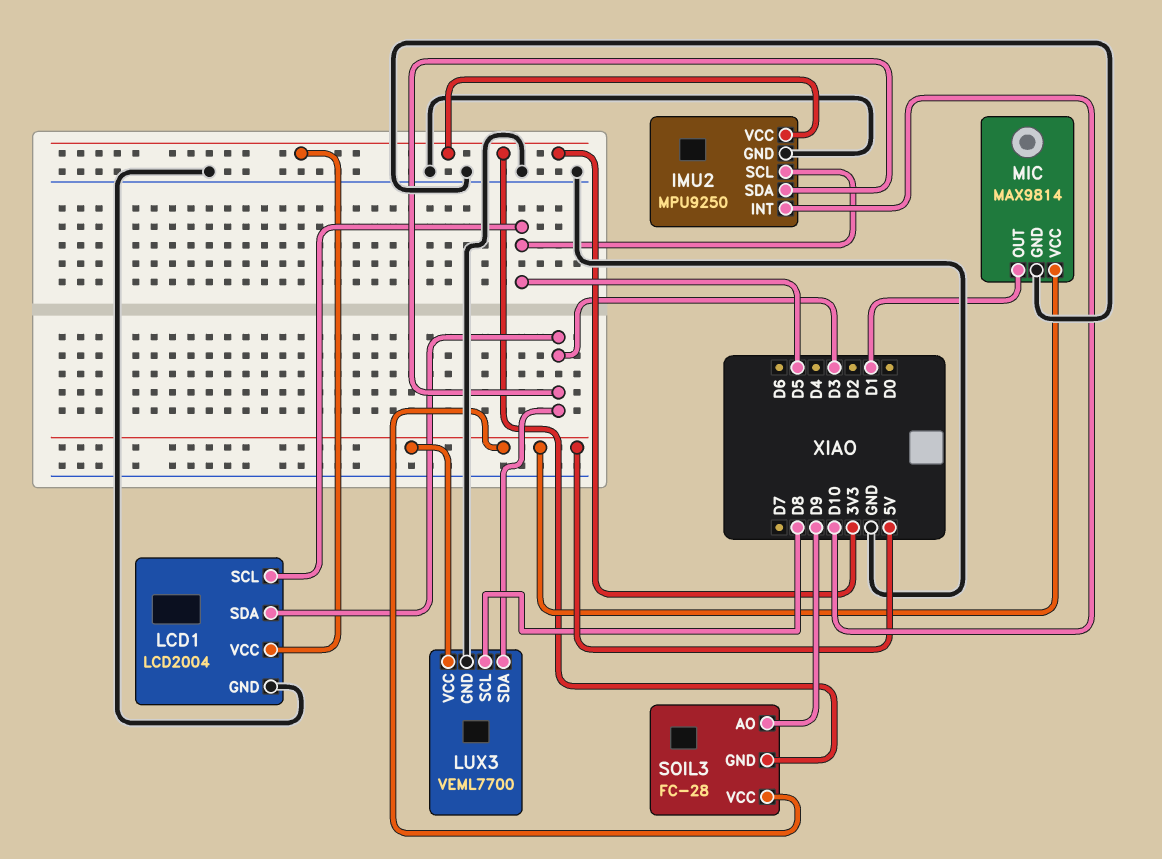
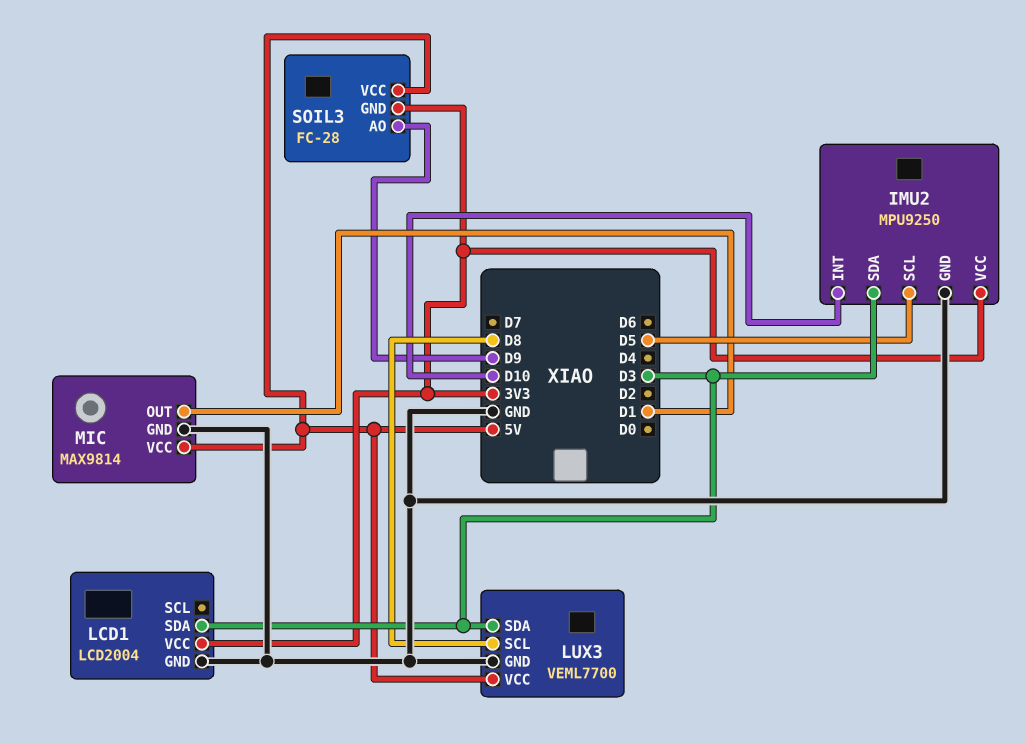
LCD1 pin SCL: D5 -> none

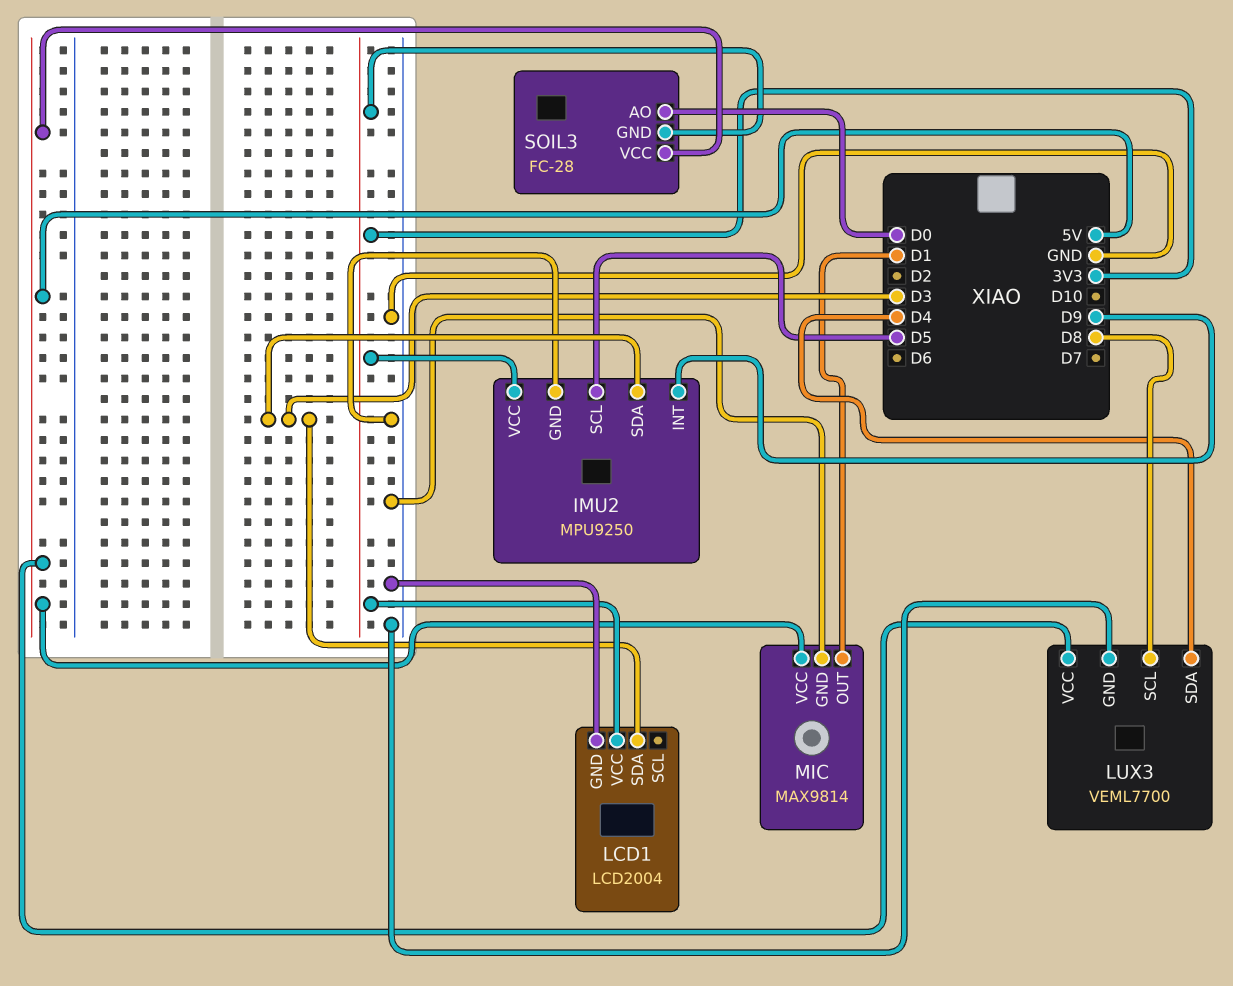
IMU2 pin INT: D10 -> D9
LUX3 pin SDA: D3 -> D4
SOIL3 pin AO: D9 -> D0

